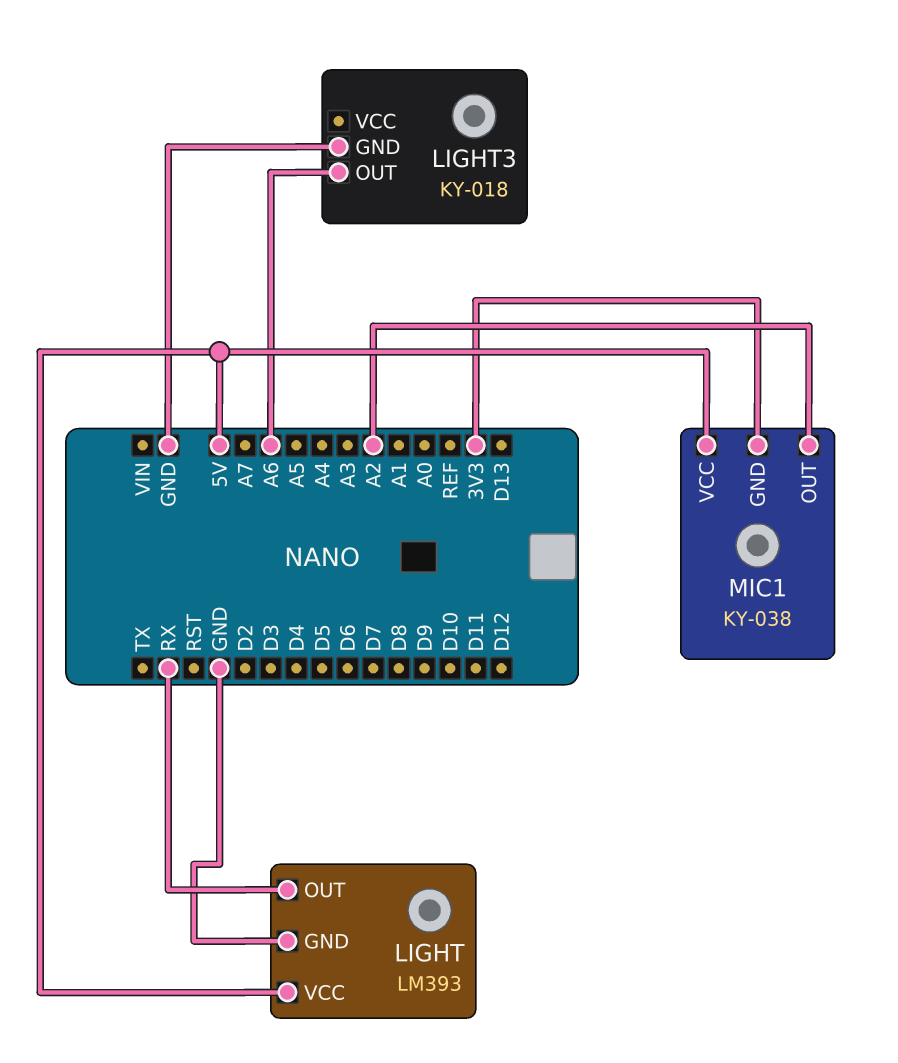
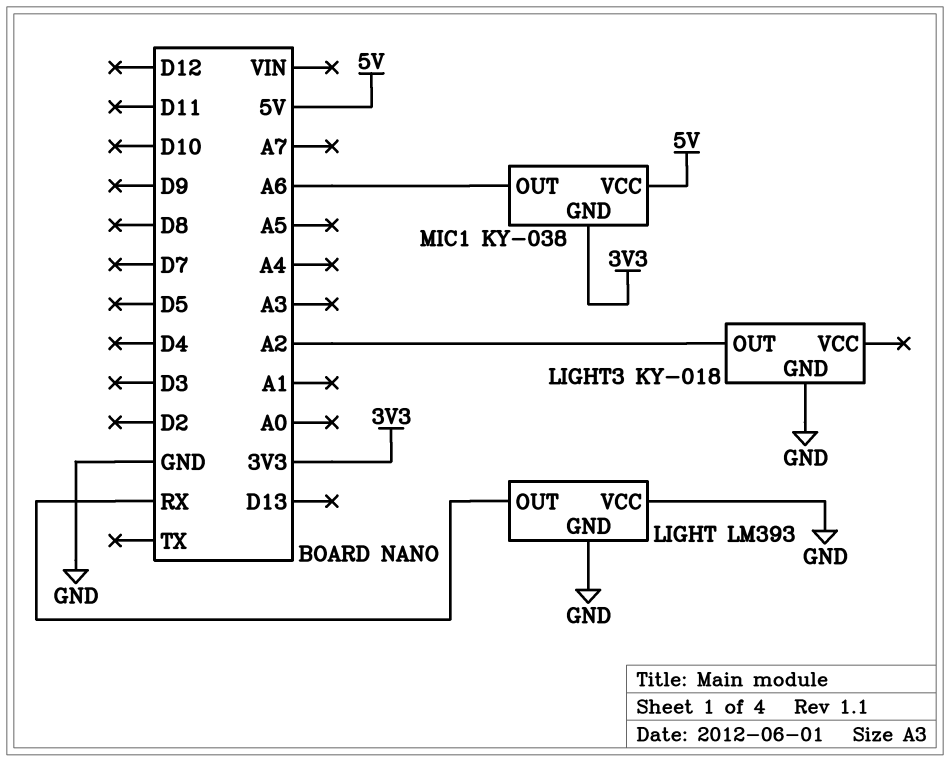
LIGHT pin VCC: 5V -> GND
LIGHT3 pin OUT: A6 -> A2
MIC1 pin OUT: A2 -> A6

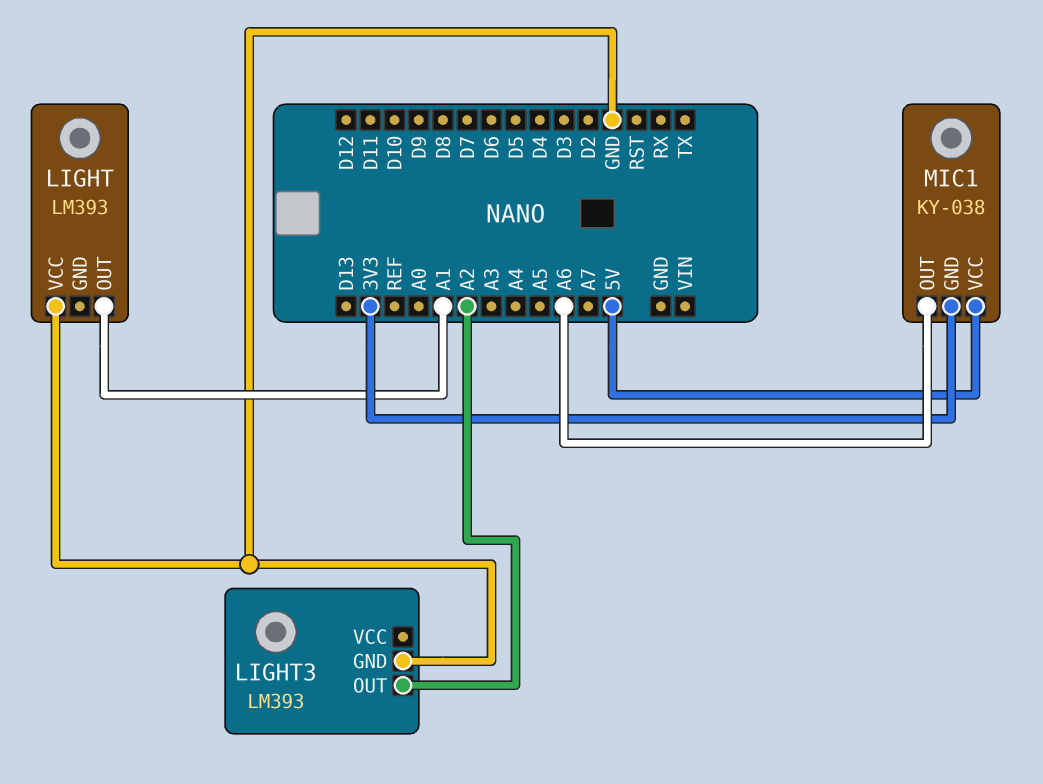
LIGHT pin GND: GND -> none
LIGHT pin OUT: RX -> A1
LIGHT3: KY-018 -> LM393

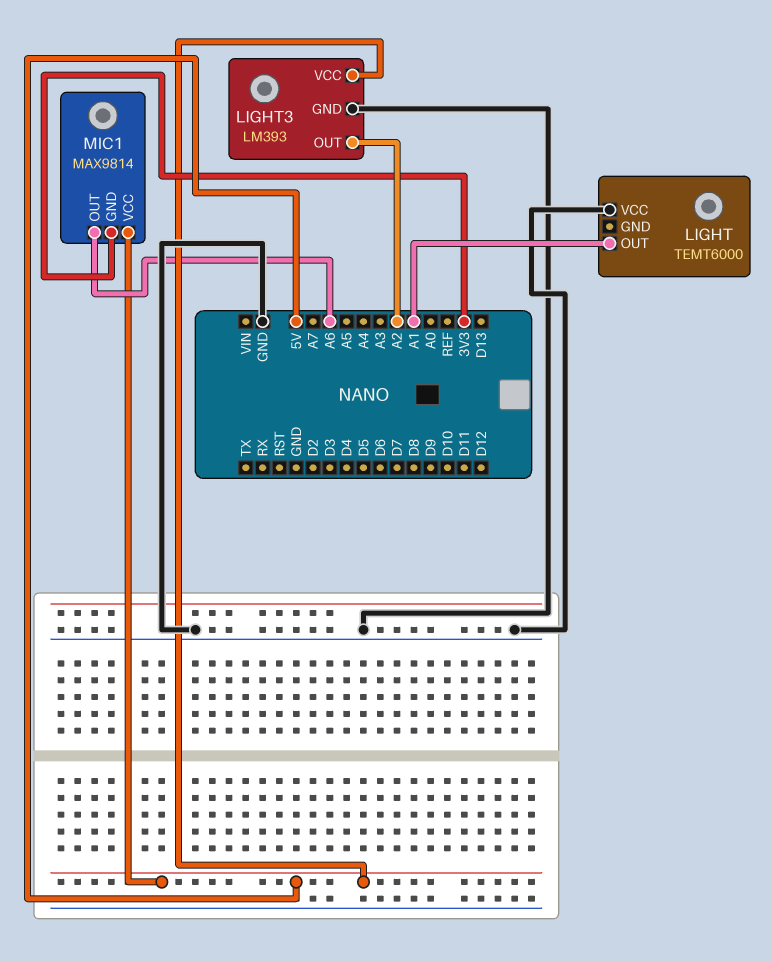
LIGHT: LM393 -> TEMT6000
LIGHT3 pin VCC: none -> 5V
MIC1: KY-038 -> MAX9814

